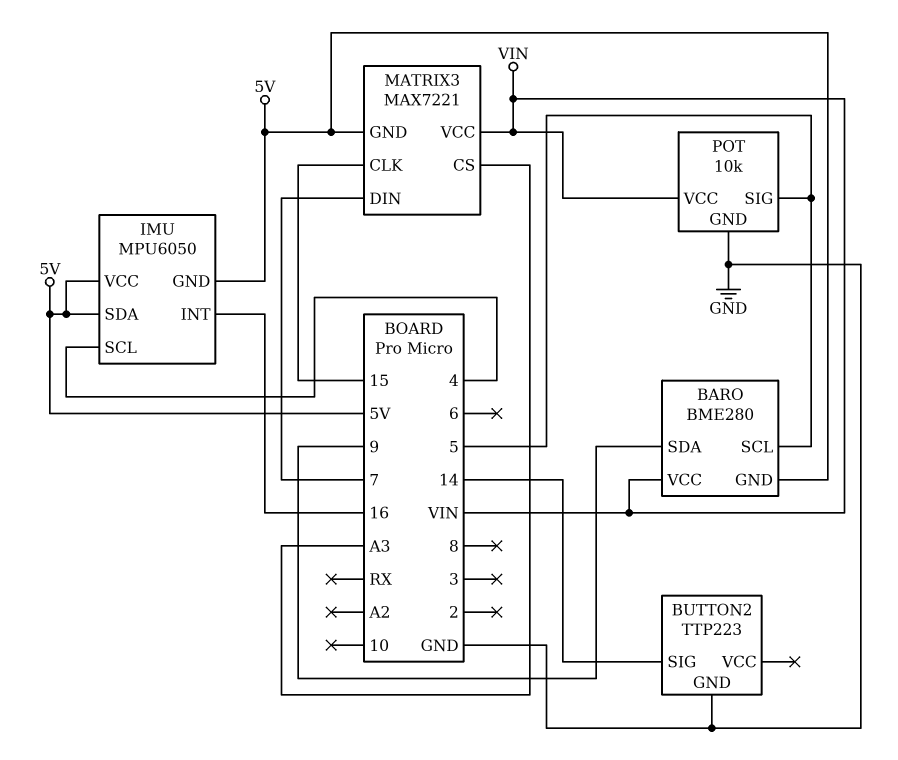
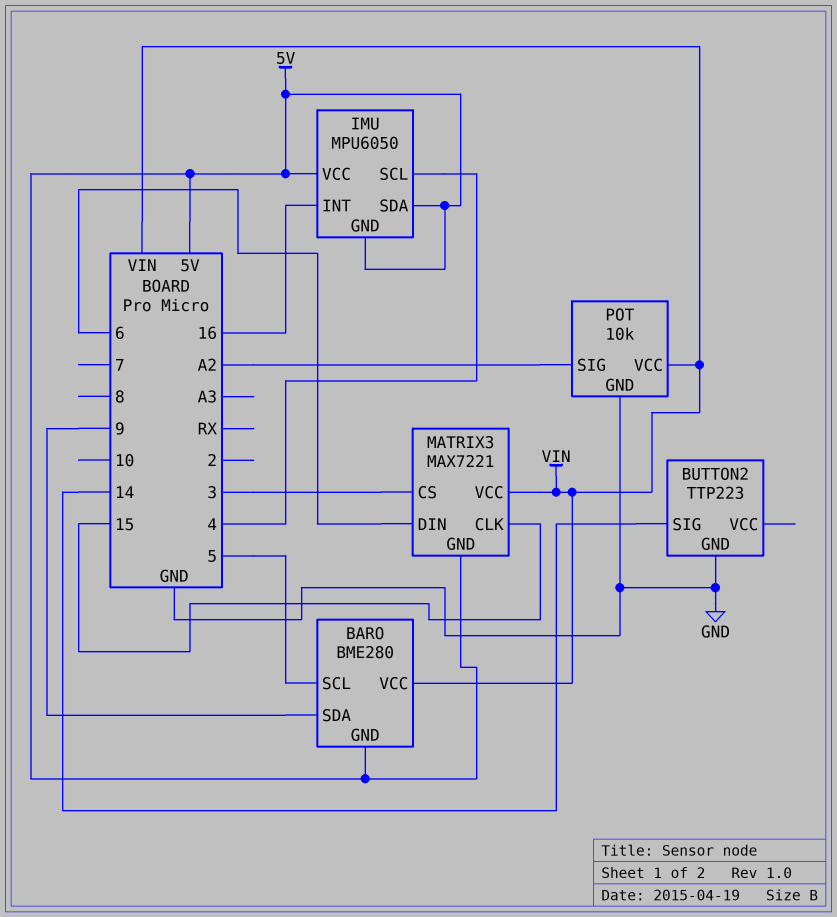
MATRIX3 pin CS: A3 -> 3
MATRIX3 pin DIN: 7 -> 6
POT pin SIG: 5 -> A2

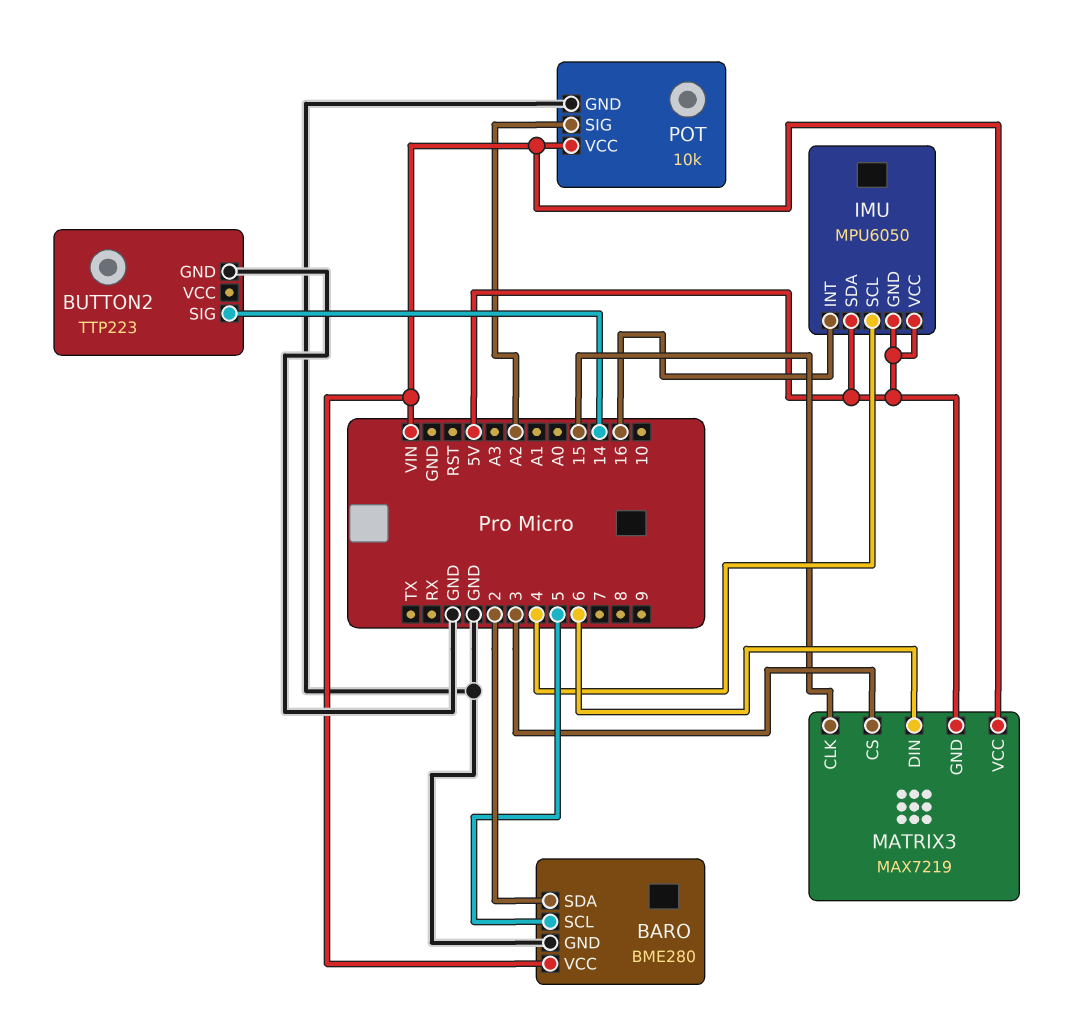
BARO pin GND: 5V -> GND
BARO pin SDA: 9 -> 2
MATRIX3: MAX7221 -> MAX7219

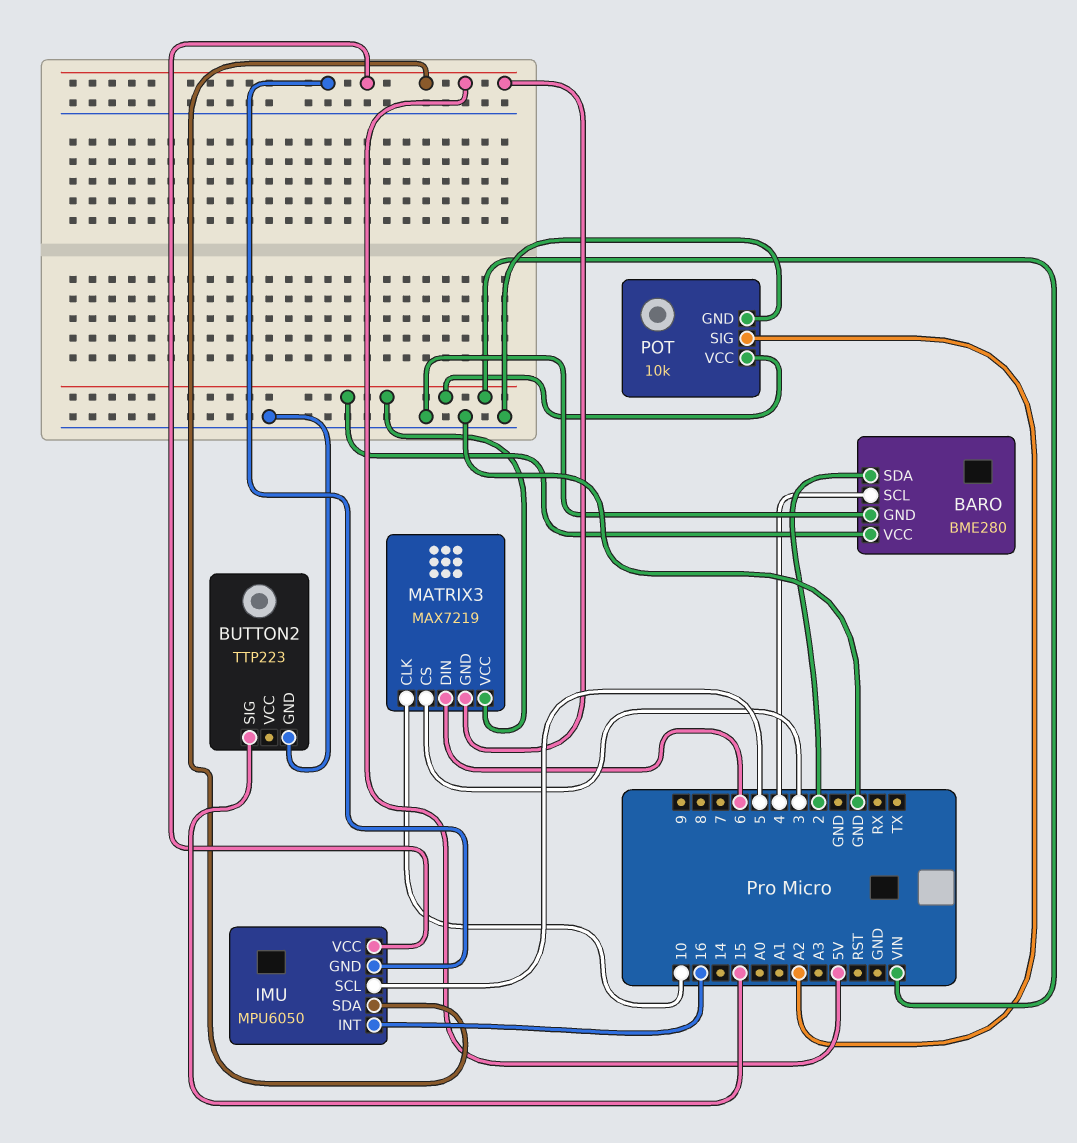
BARO pin SCL: 5 -> 4
BUTTON2 pin SIG: 14 -> 15
IMU pin SCL: 4 -> 5
MATRIX3 pin CLK: 15 -> 10

